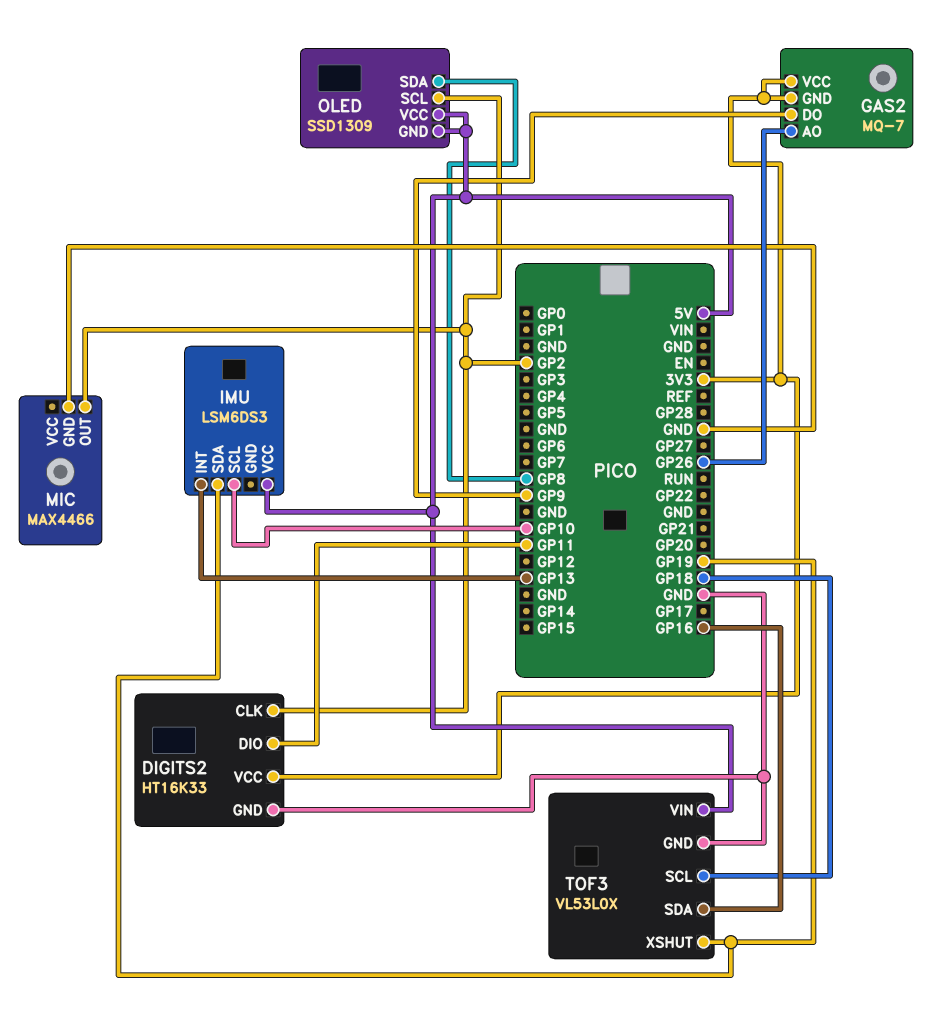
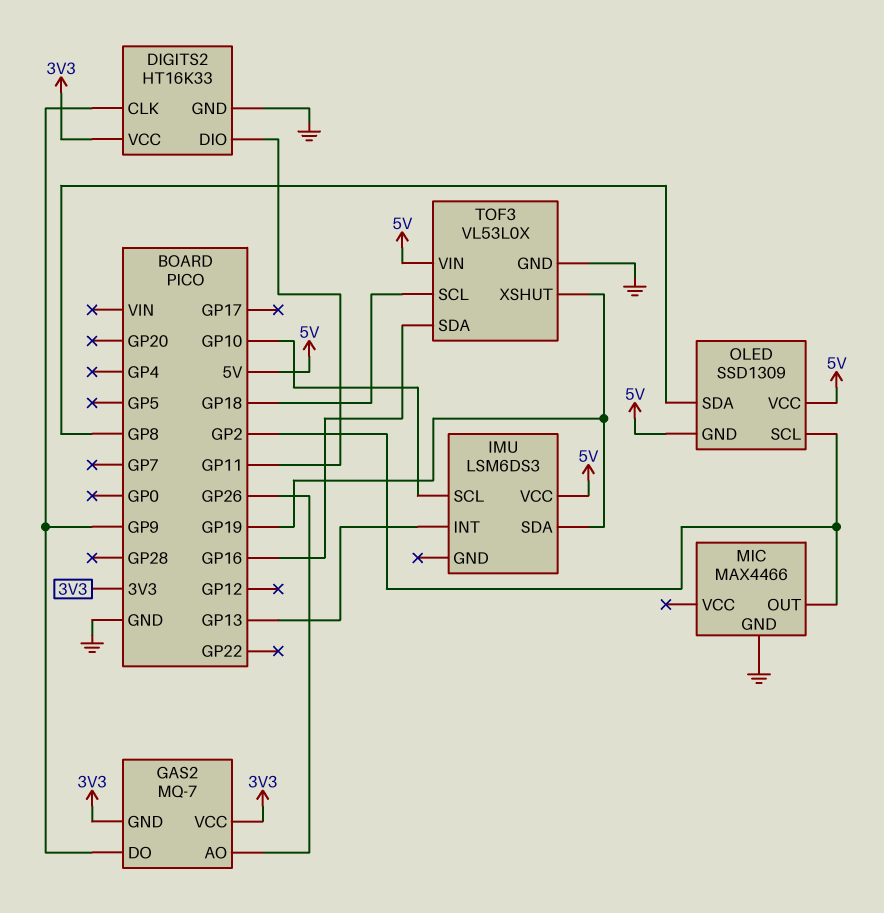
DIGITS2 pin CLK: GP2 -> GP9

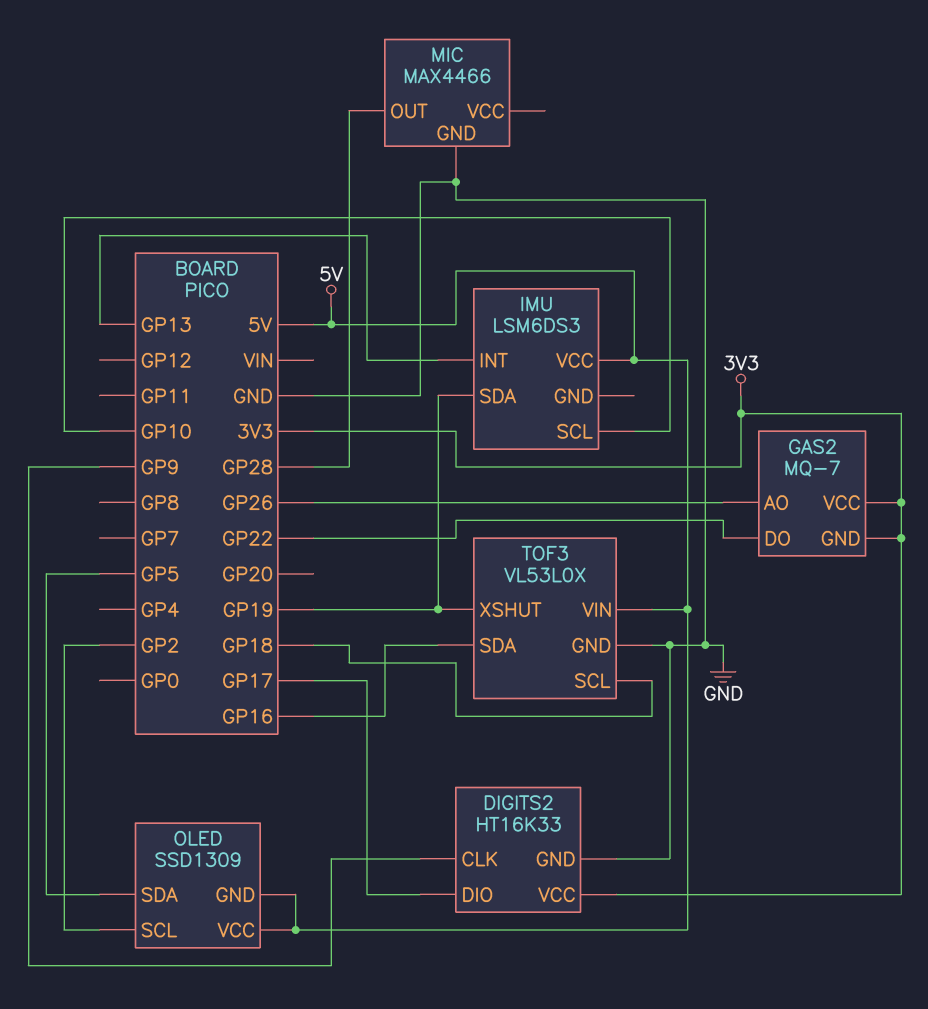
DIGITS2 pin DIO: GP11 -> GP17
GAS2 pin DO: GP9 -> GP22
MIC pin OUT: GP2 -> GP28
OLED pin SDA: GP8 -> GP5

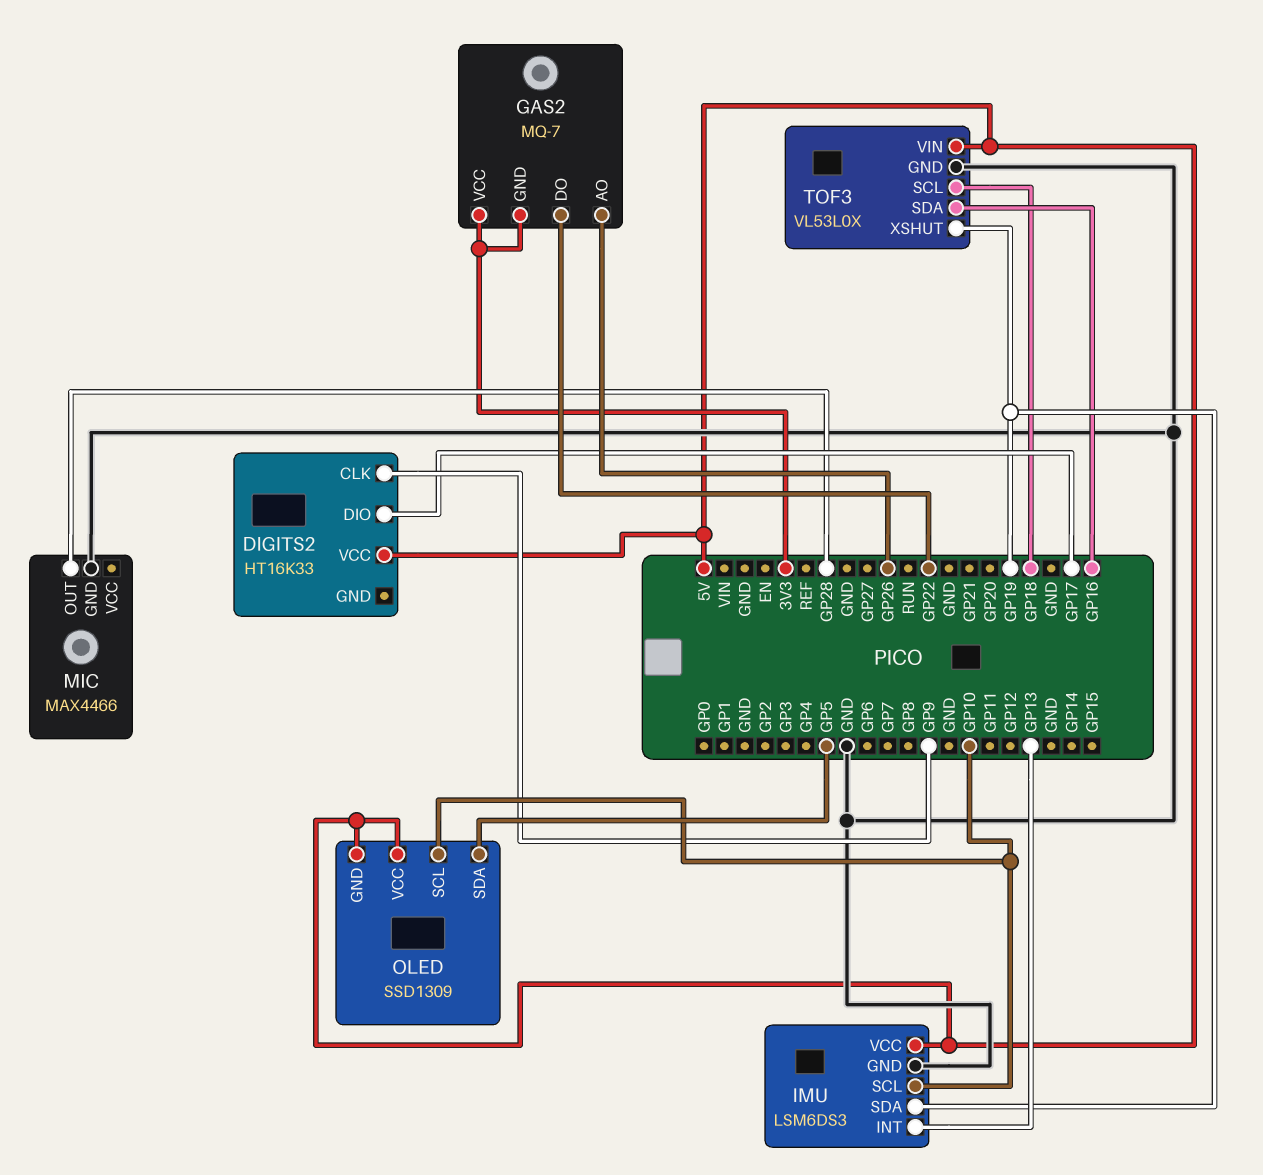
DIGITS2 pin GND: GND -> none
DIGITS2 pin VCC: 3V3 -> 5V
IMU pin GND: none -> GND
OLED pin SCL: GP2 -> GP10

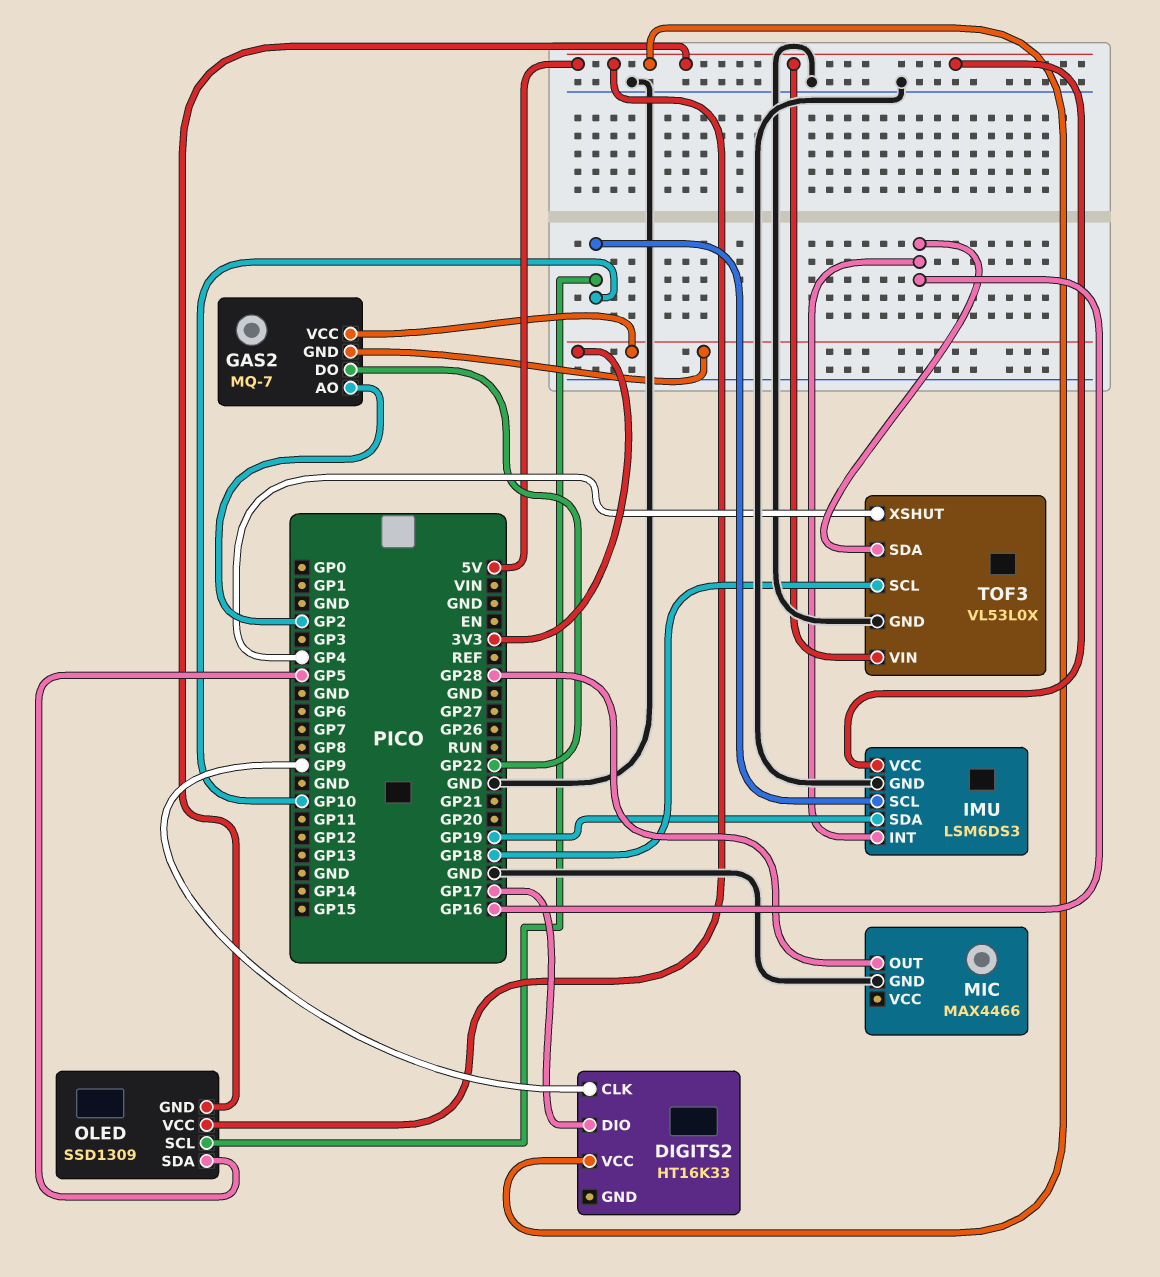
GAS2 pin AO: GP26 -> GP2
IMU pin INT: GP13 -> GP16
TOF3 pin XSHUT: GP19 -> GP4

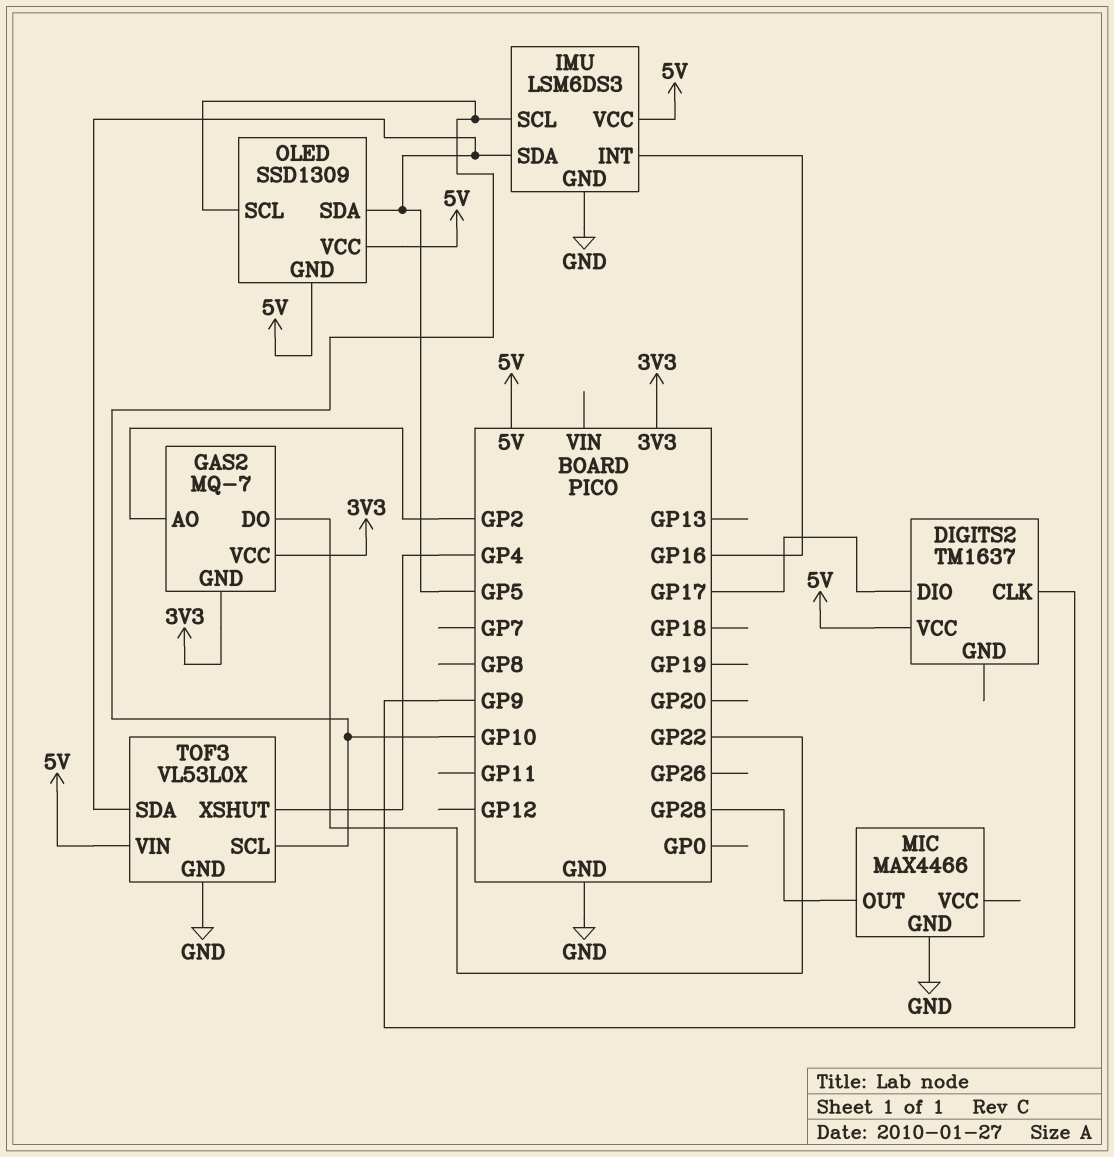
DIGITS2: HT16K33 -> TM1637
IMU pin SDA: GP19 -> GP5
TOF3 pin SCL: GP18 -> GP10
TOF3 pin SDA: GP16 -> GP5

